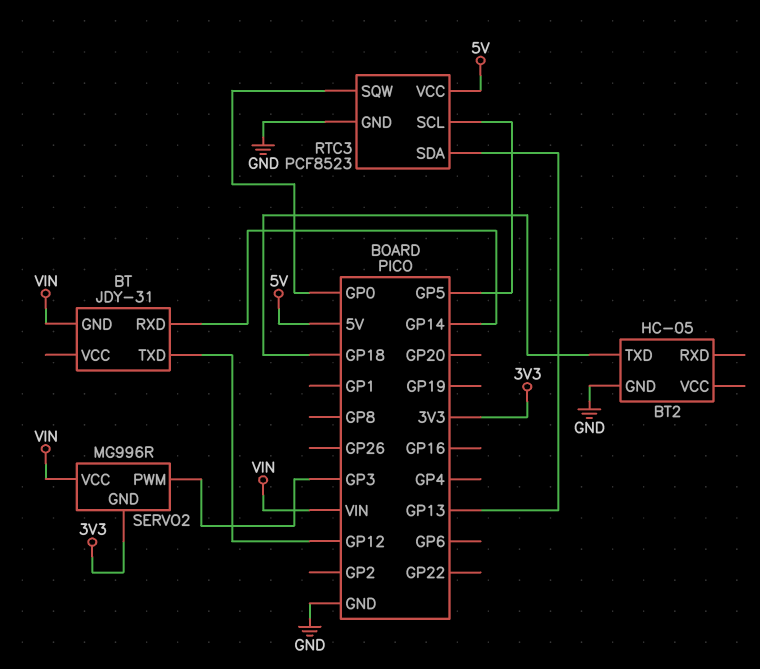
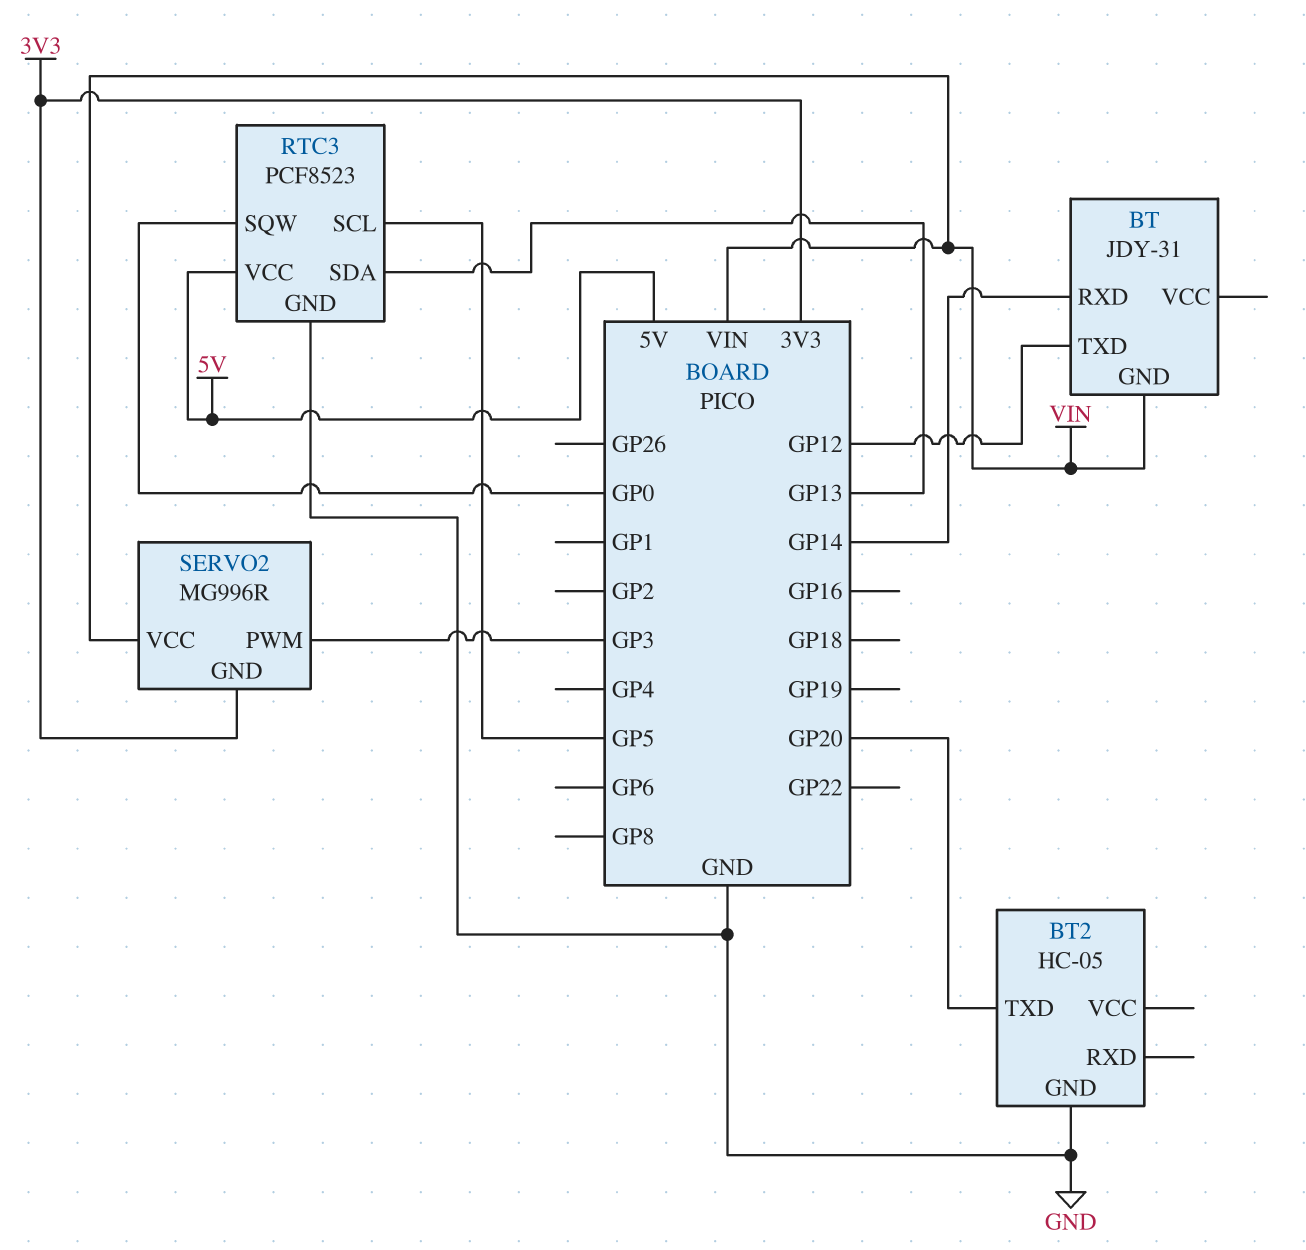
BT2 pin TXD: GP18 -> GP20

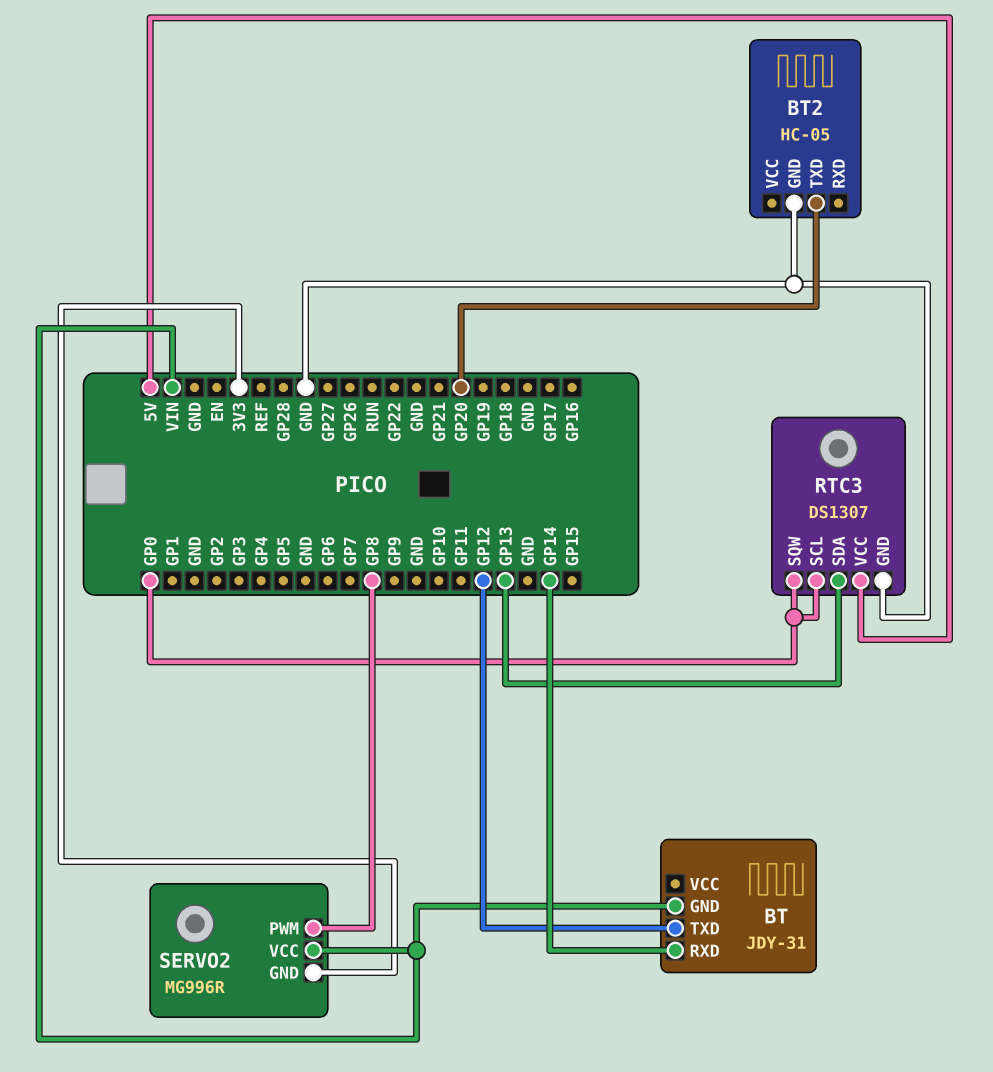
RTC3: PCF8523 -> DS1307
RTC3 pin SCL: GP5 -> GP0
SERVO2 pin PWM: GP3 -> GP8

